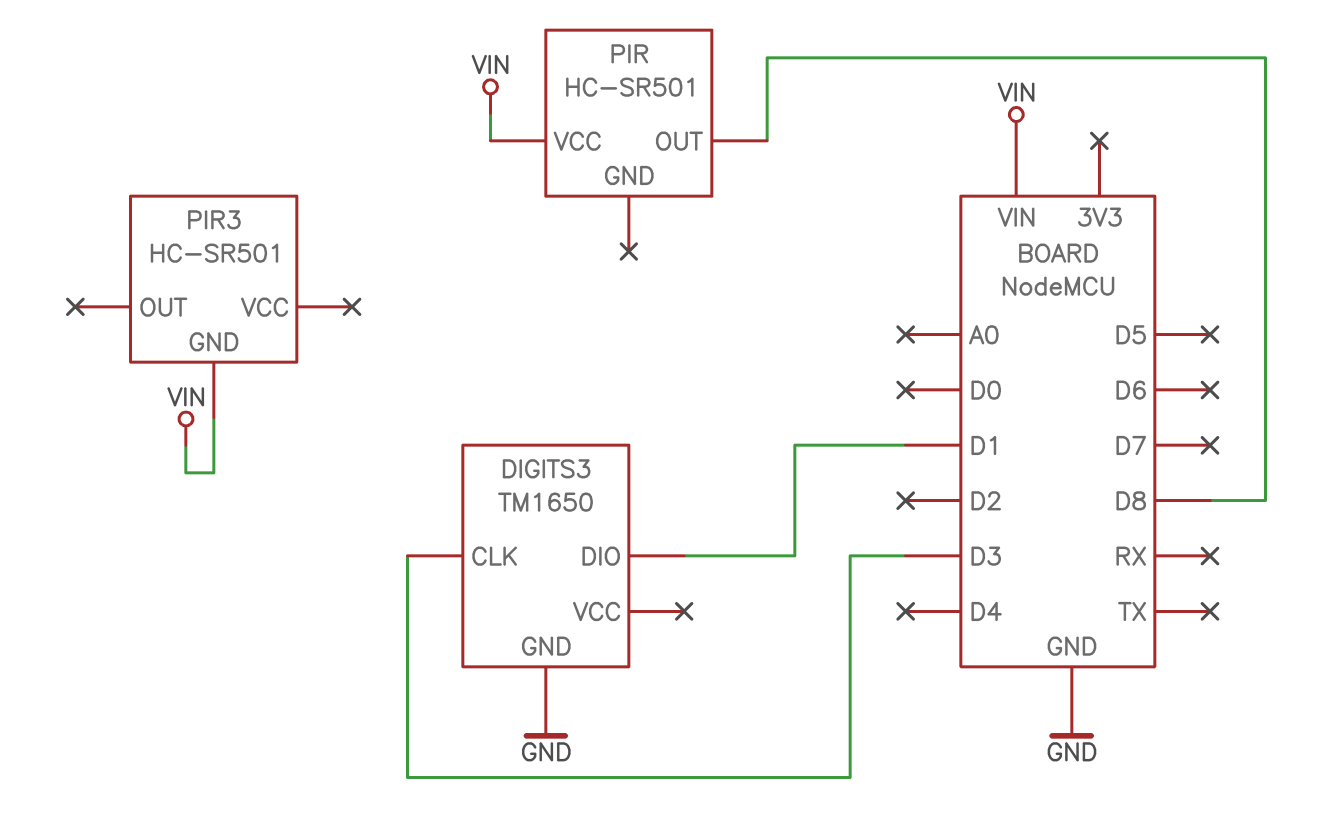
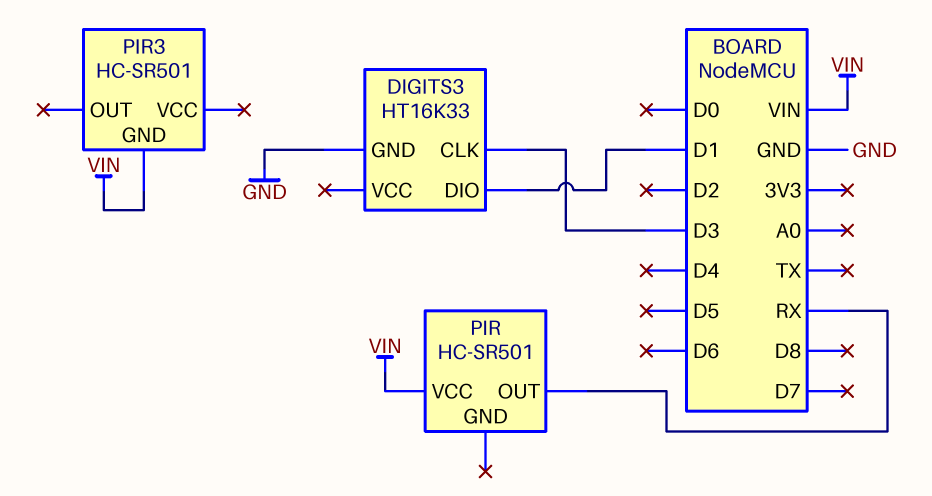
DIGITS3: TM1650 -> HT16K33
PIR pin OUT: D8 -> RX

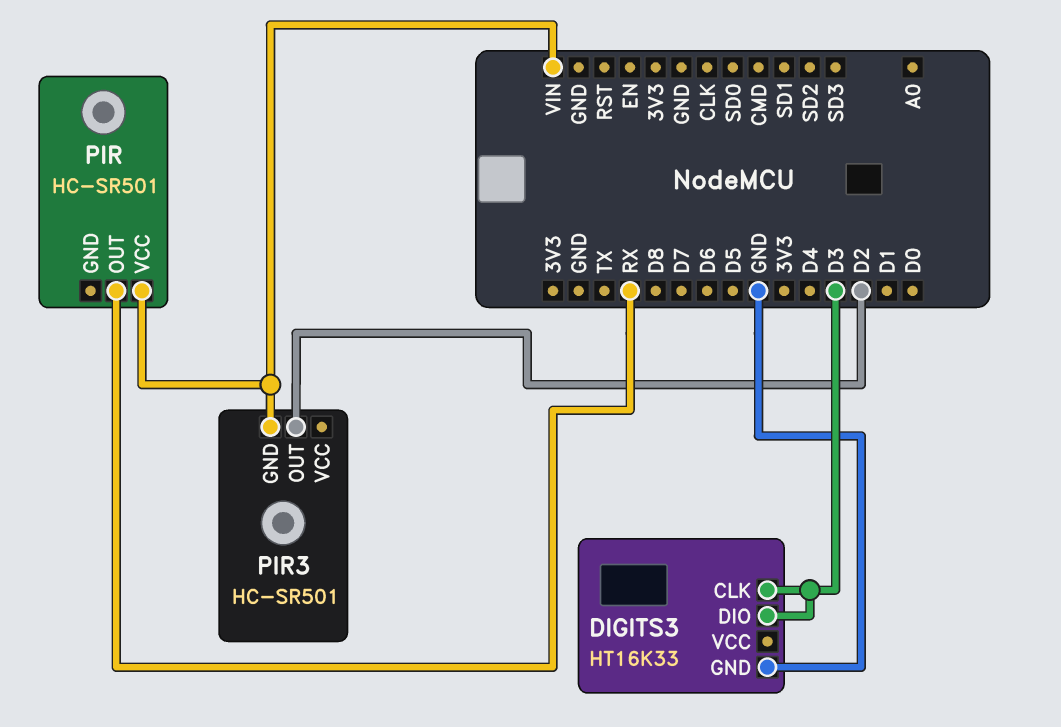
DIGITS3 pin DIO: D1 -> D3
PIR3 pin OUT: none -> D2

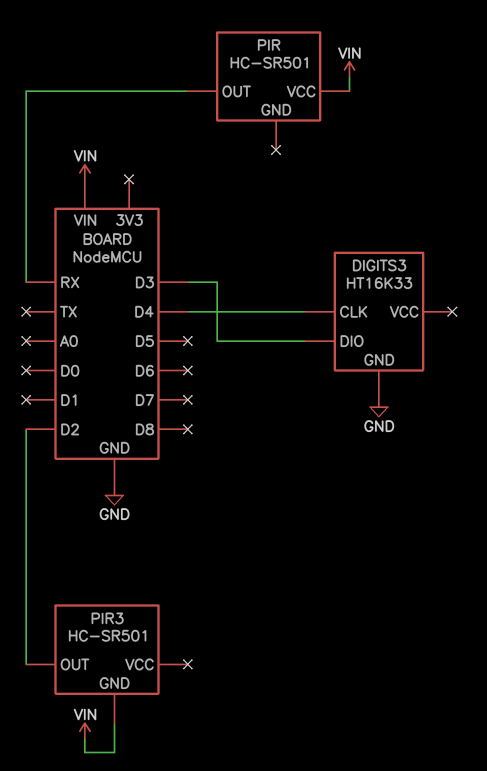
DIGITS3 pin CLK: D3 -> D4

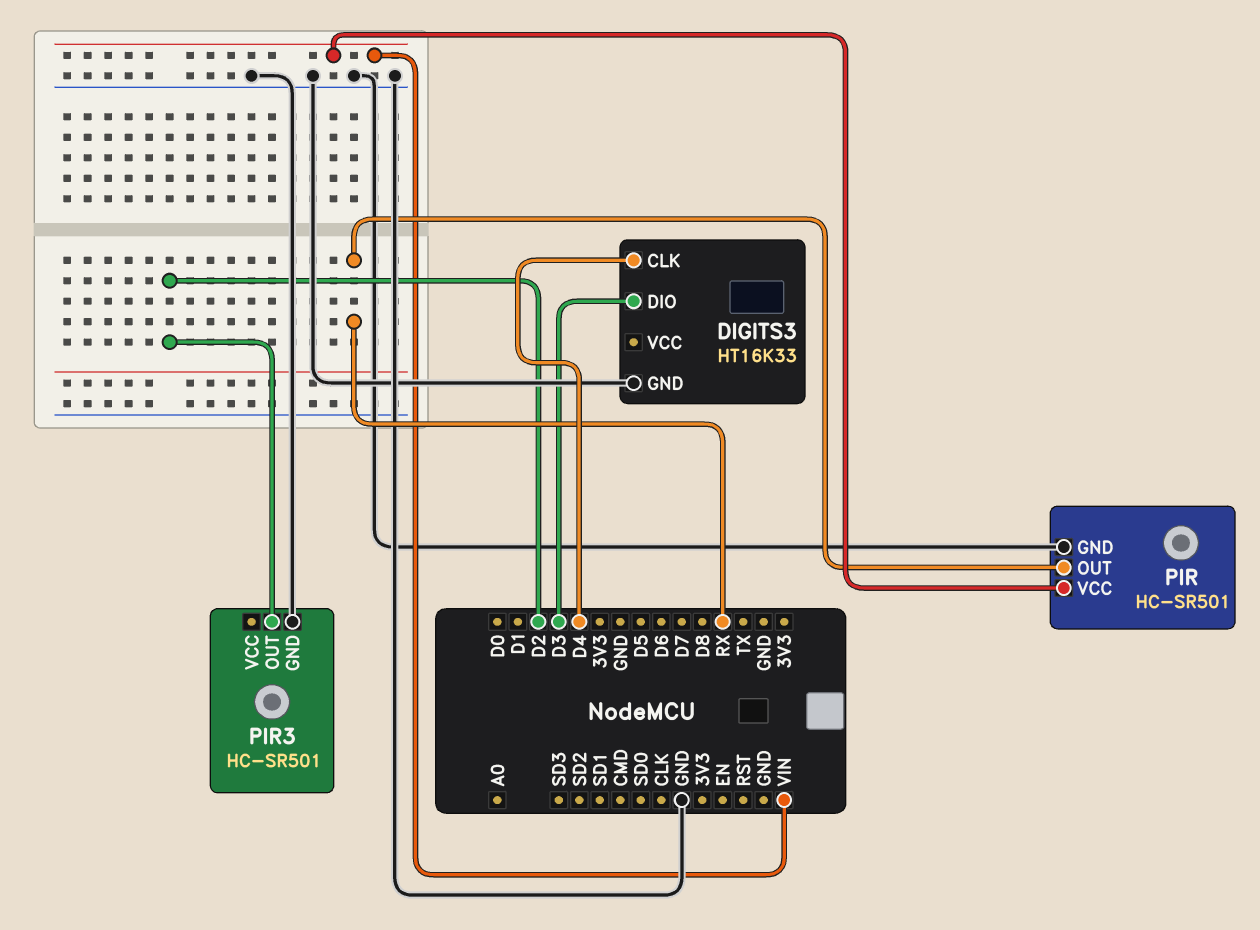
PIR pin GND: none -> GND
PIR3 pin GND: VIN -> GND

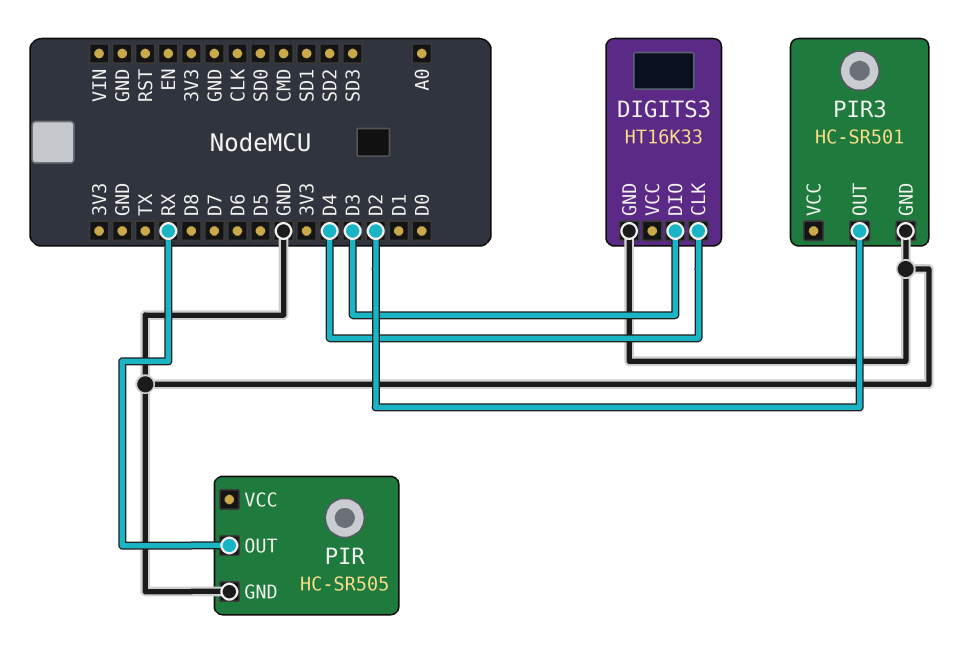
PIR: HC-SR501 -> HC-SR505
PIR pin VCC: VIN -> none

